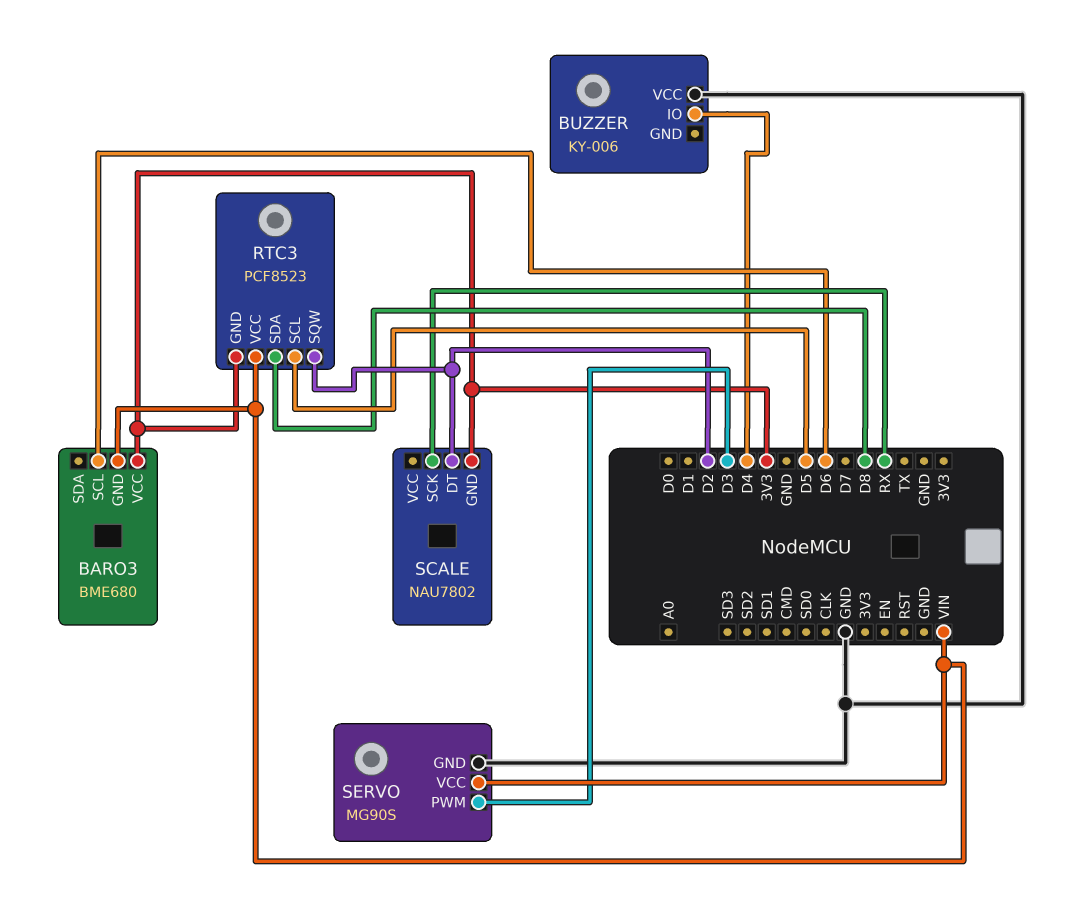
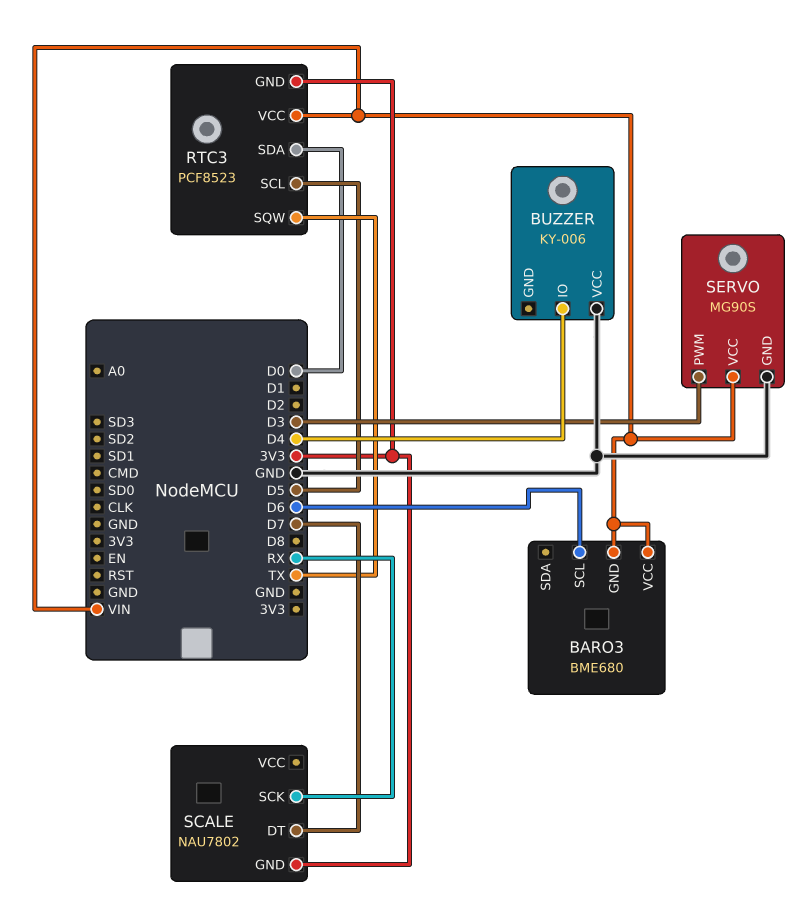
BARO3 pin VCC: 3V3 -> VIN
RTC3 pin SDA: D8 -> D0
RTC3 pin SQW: D2 -> TX
SCALE pin DT: D2 -> D7

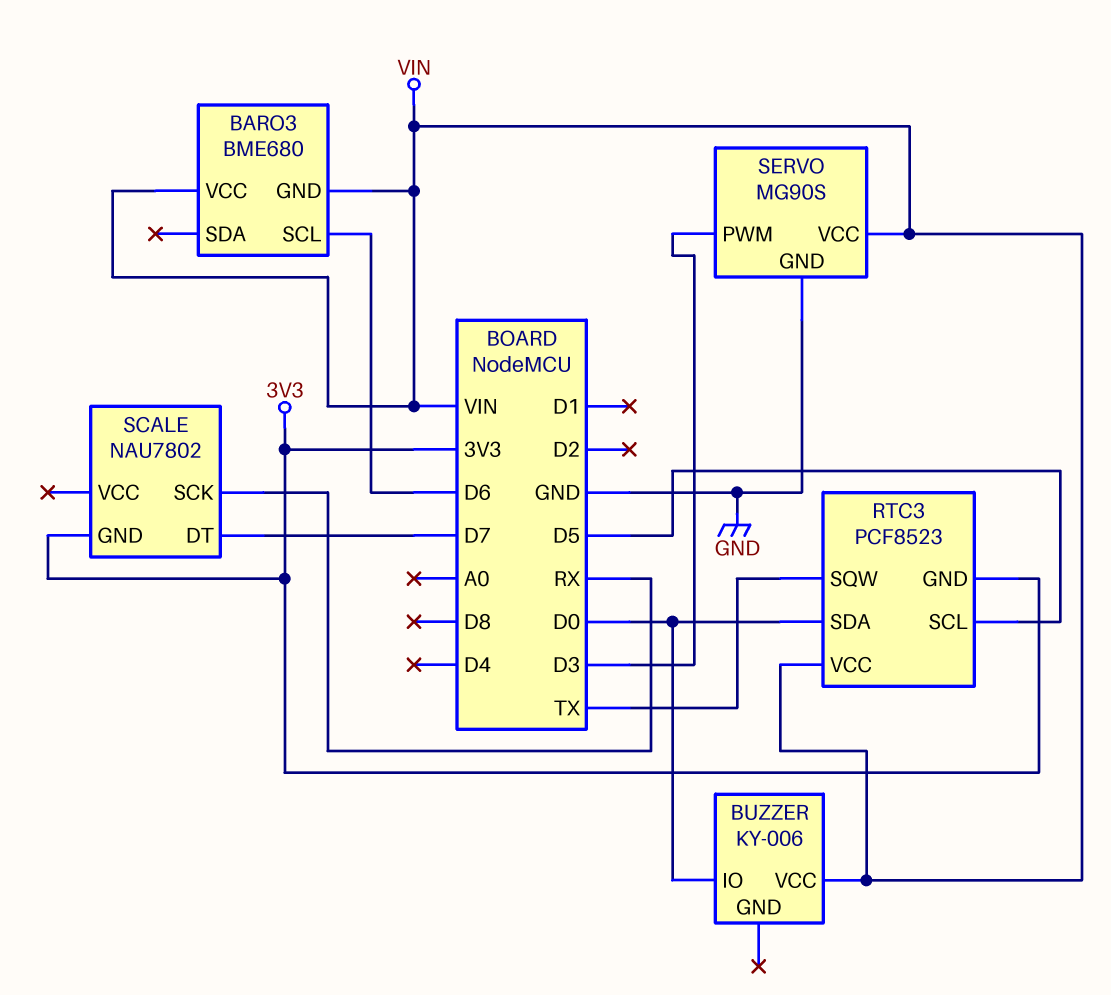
BUZZER pin IO: D4 -> D0
BUZZER pin VCC: GND -> VIN

